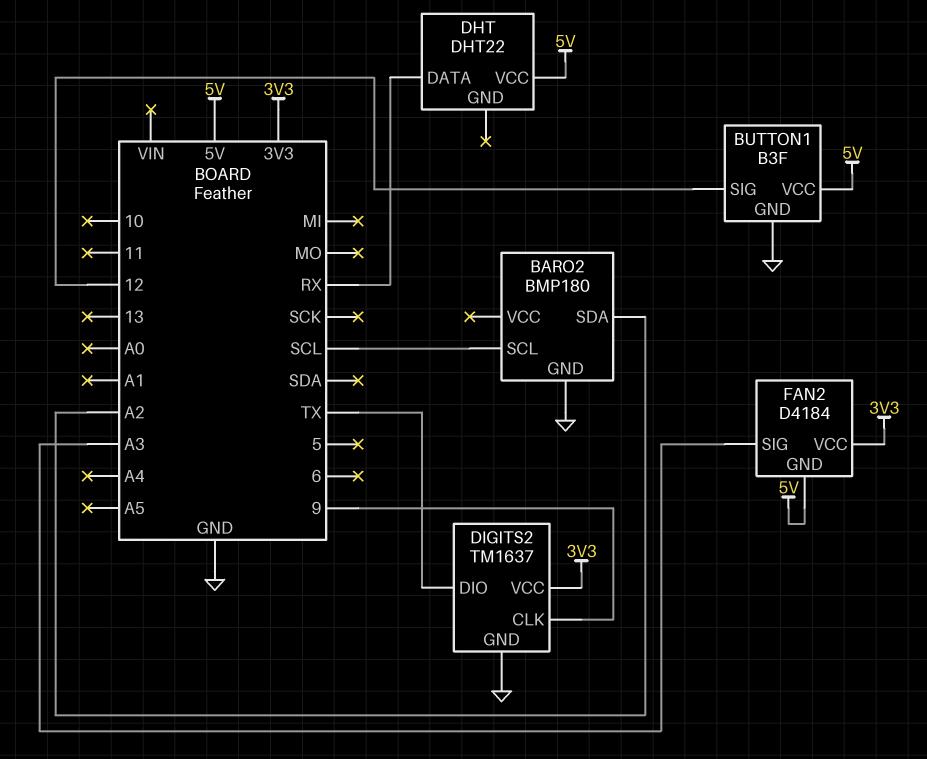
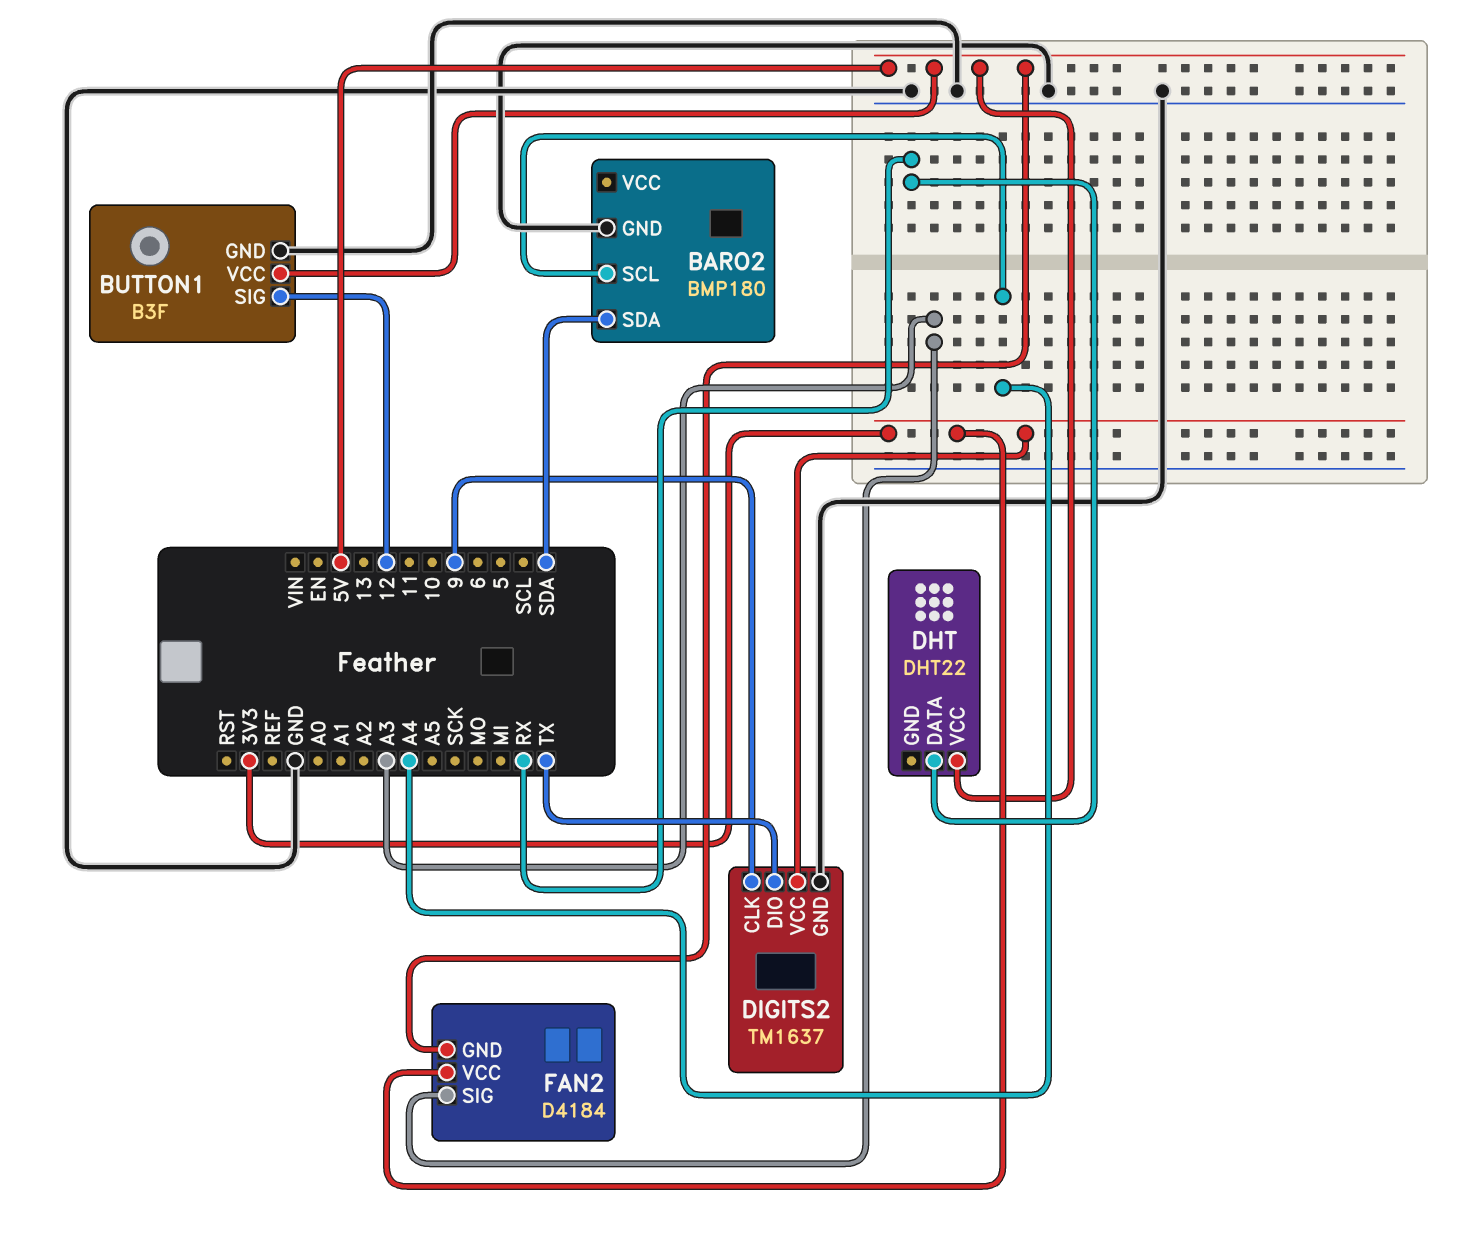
BARO2 pin SCL: SCL -> A4
BARO2 pin SDA: A2 -> SDA

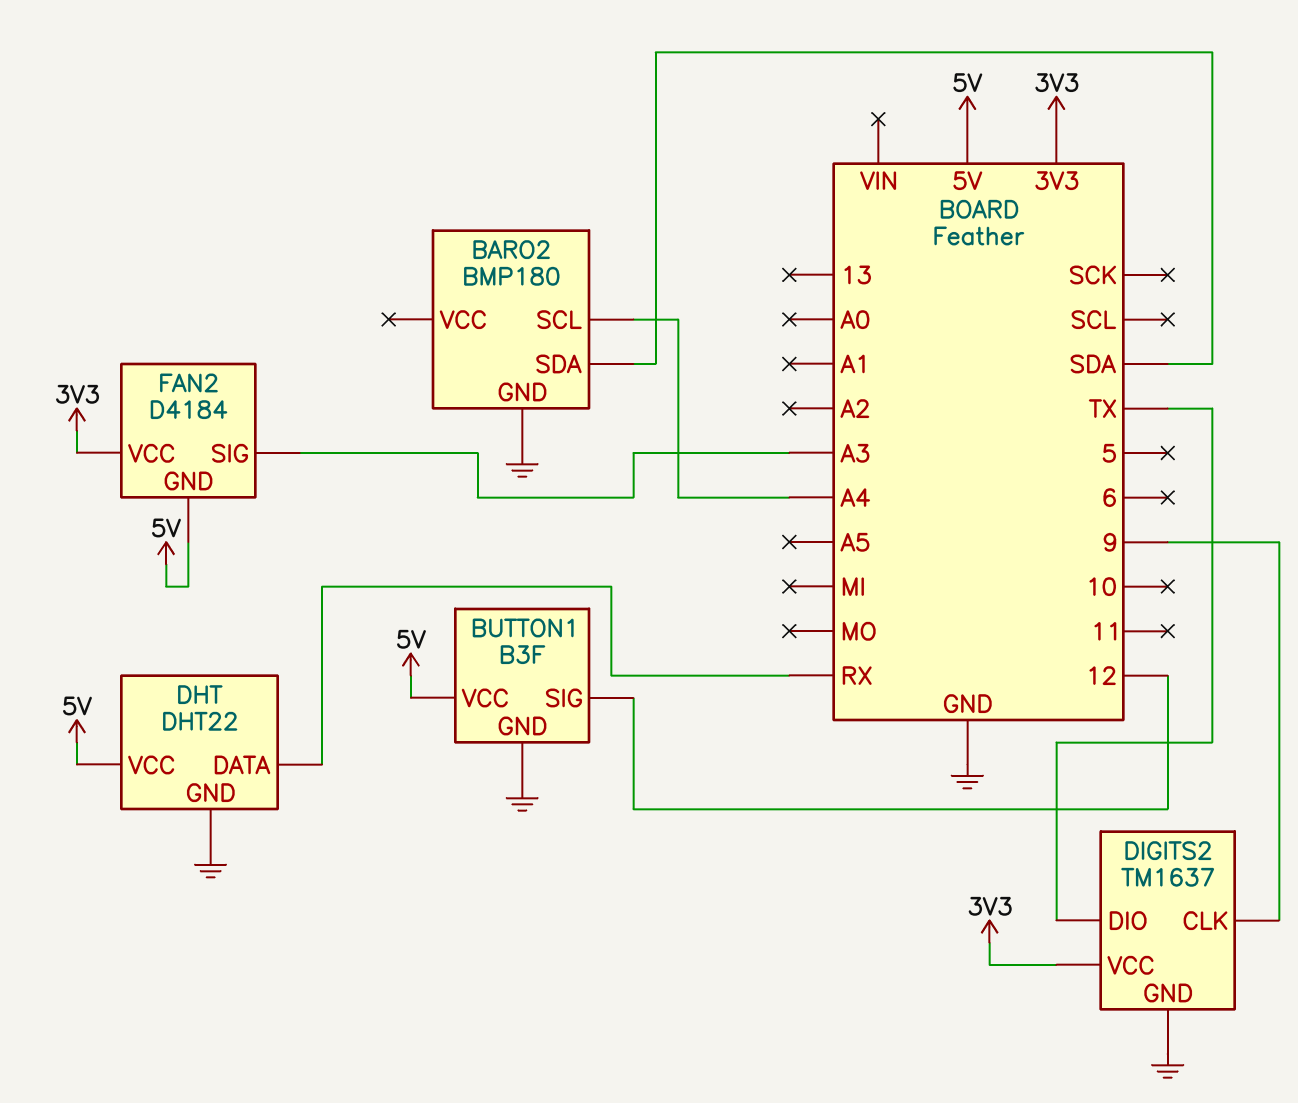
DHT pin GND: none -> GND

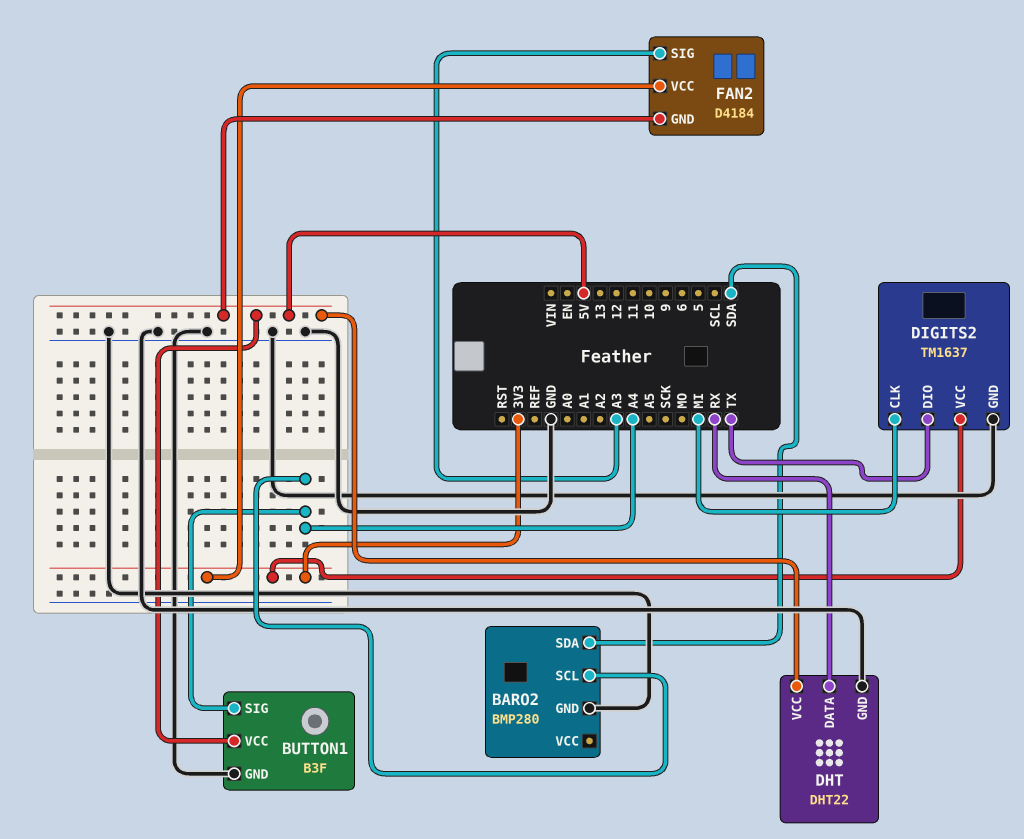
BARO2: BMP180 -> BMP280
BUTTON1 pin SIG: 12 -> A4
DIGITS2 pin CLK: 9 -> MI

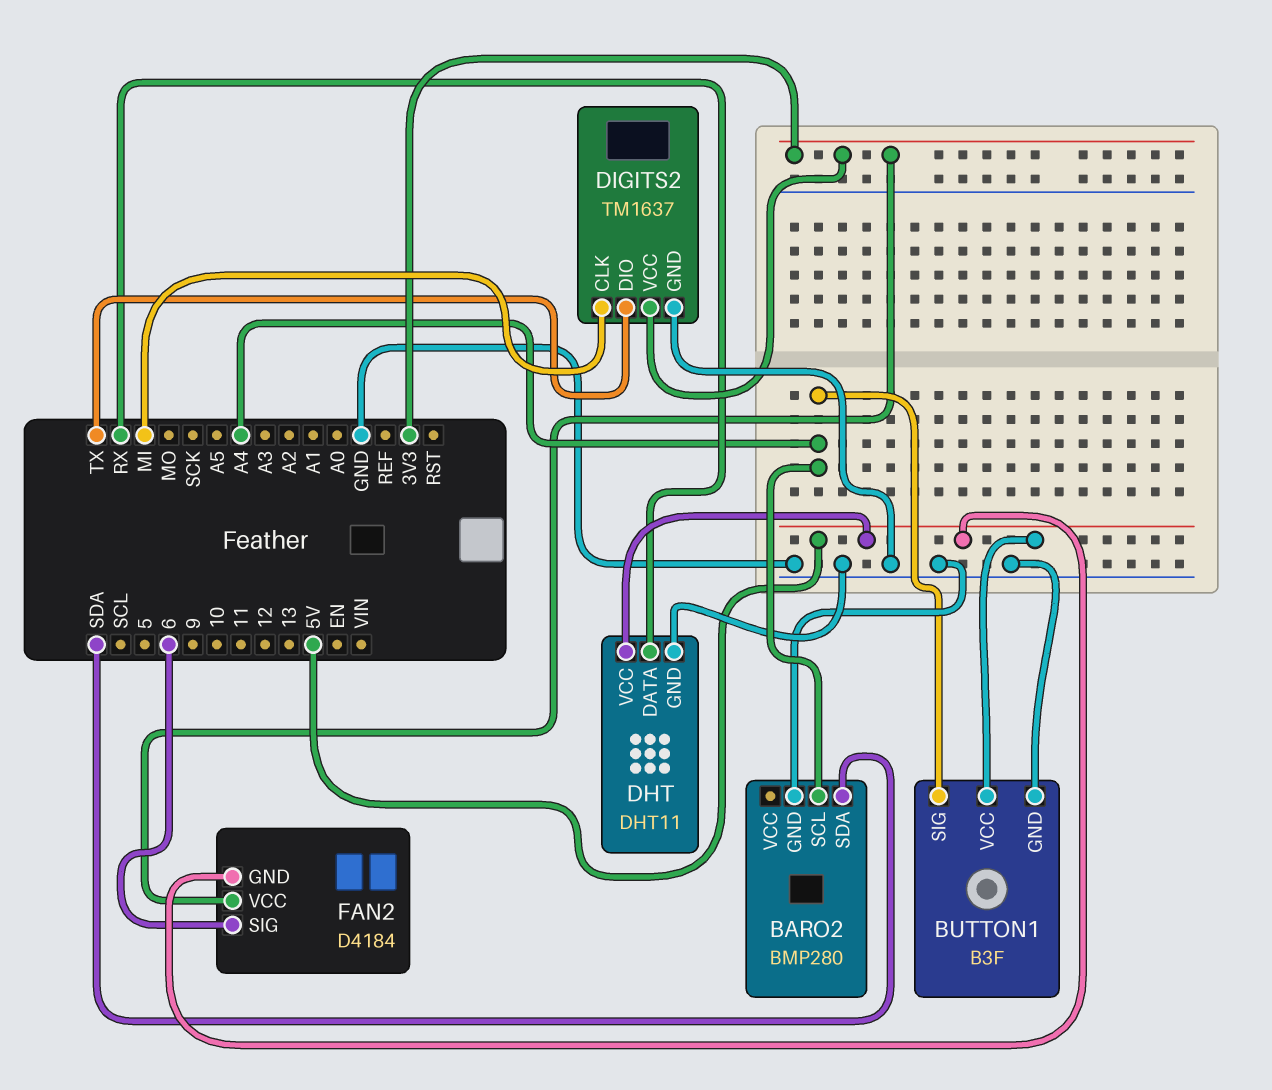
DHT: DHT22 -> DHT11
FAN2 pin SIG: A3 -> 6

